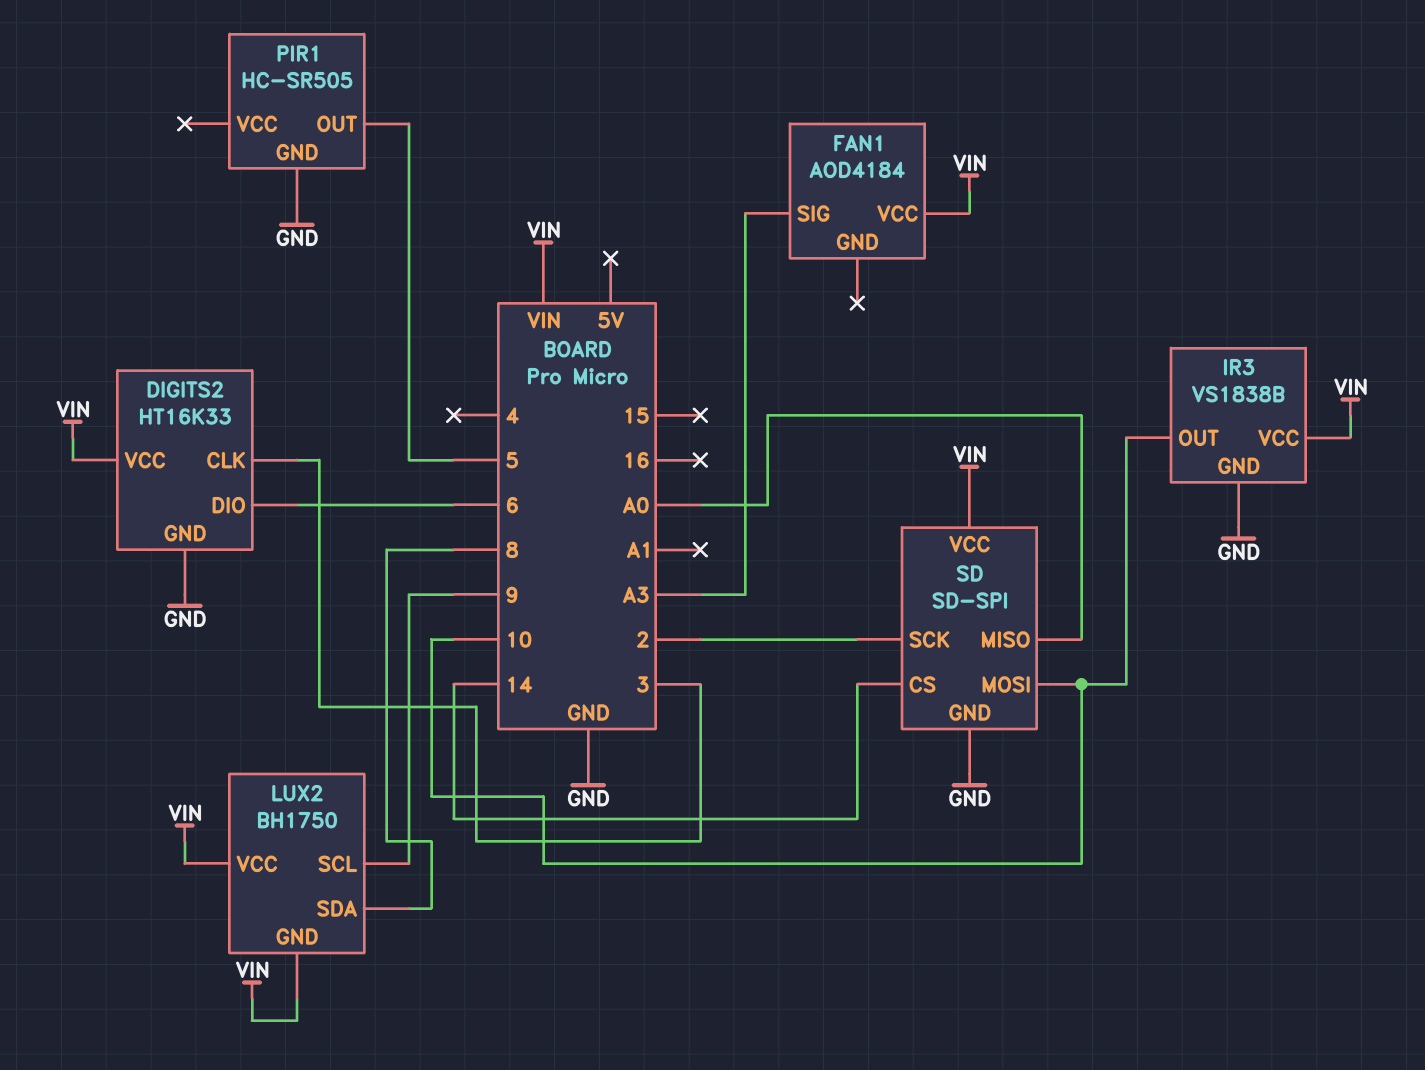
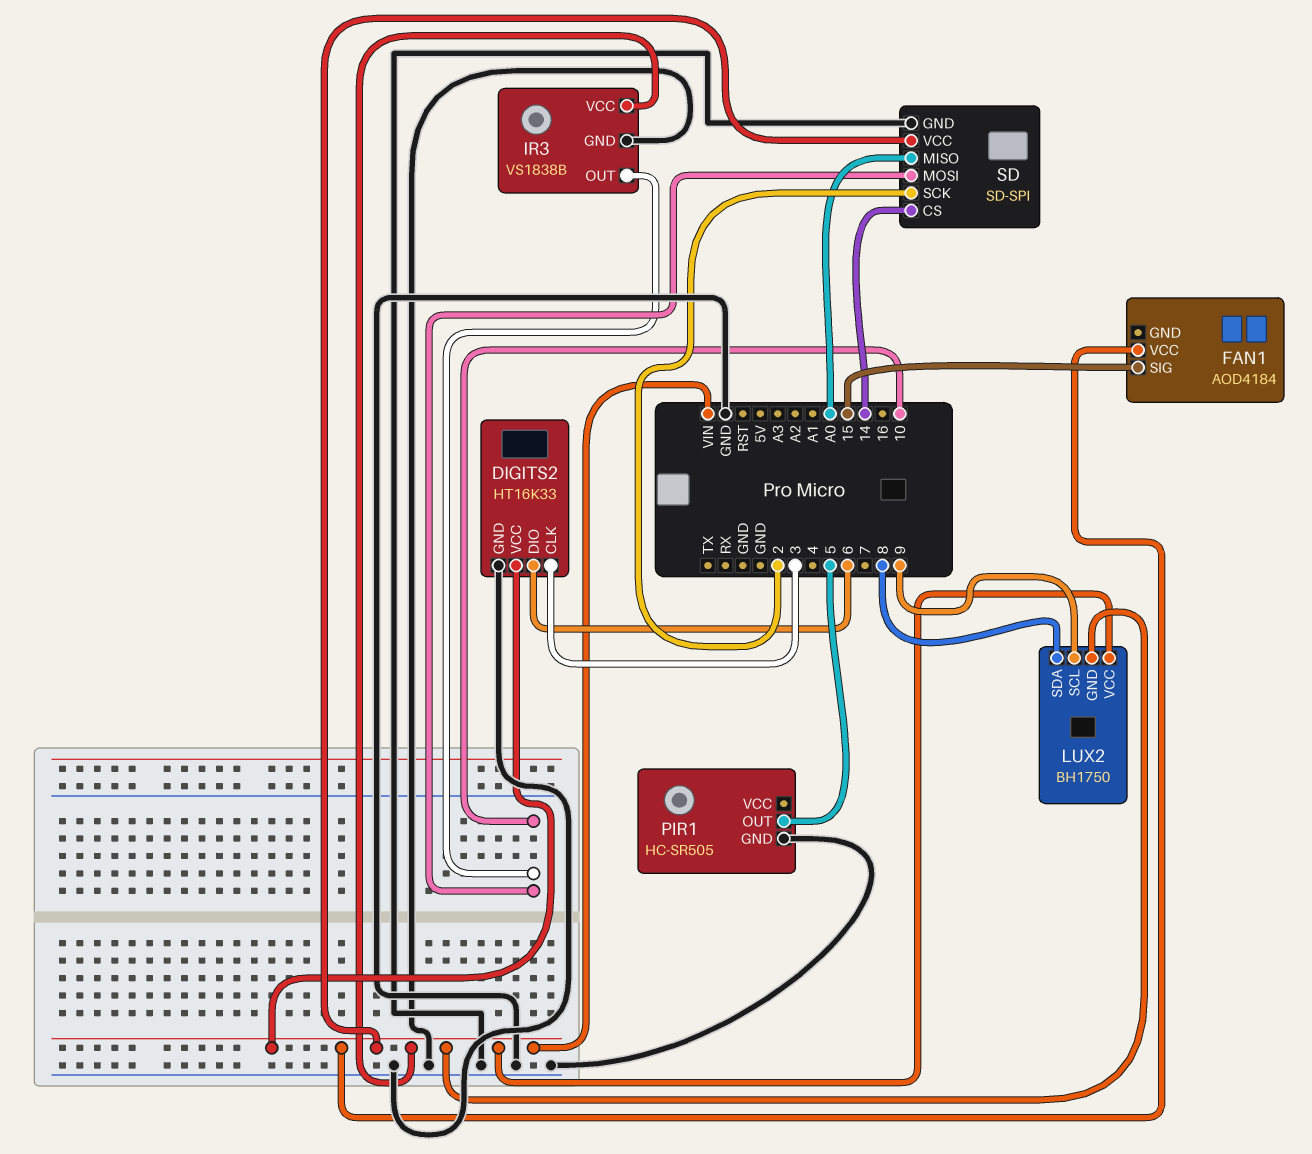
FAN1 pin SIG: A3 -> 15

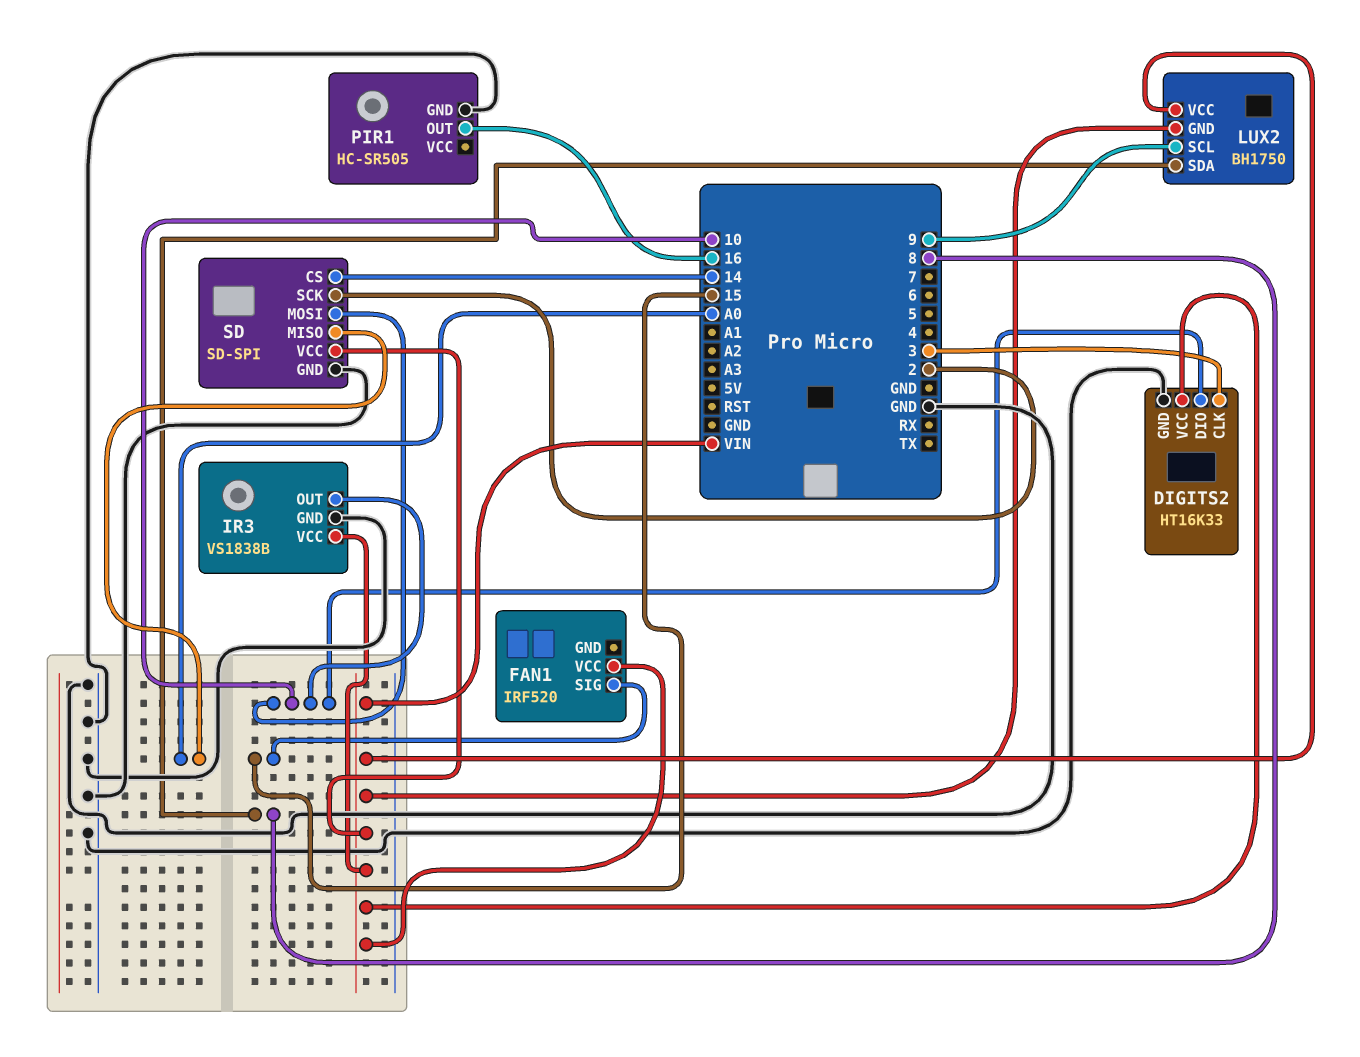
DIGITS2 pin DIO: 6 -> 10
FAN1: AOD4184 -> IRF520
PIR1 pin OUT: 5 -> 16

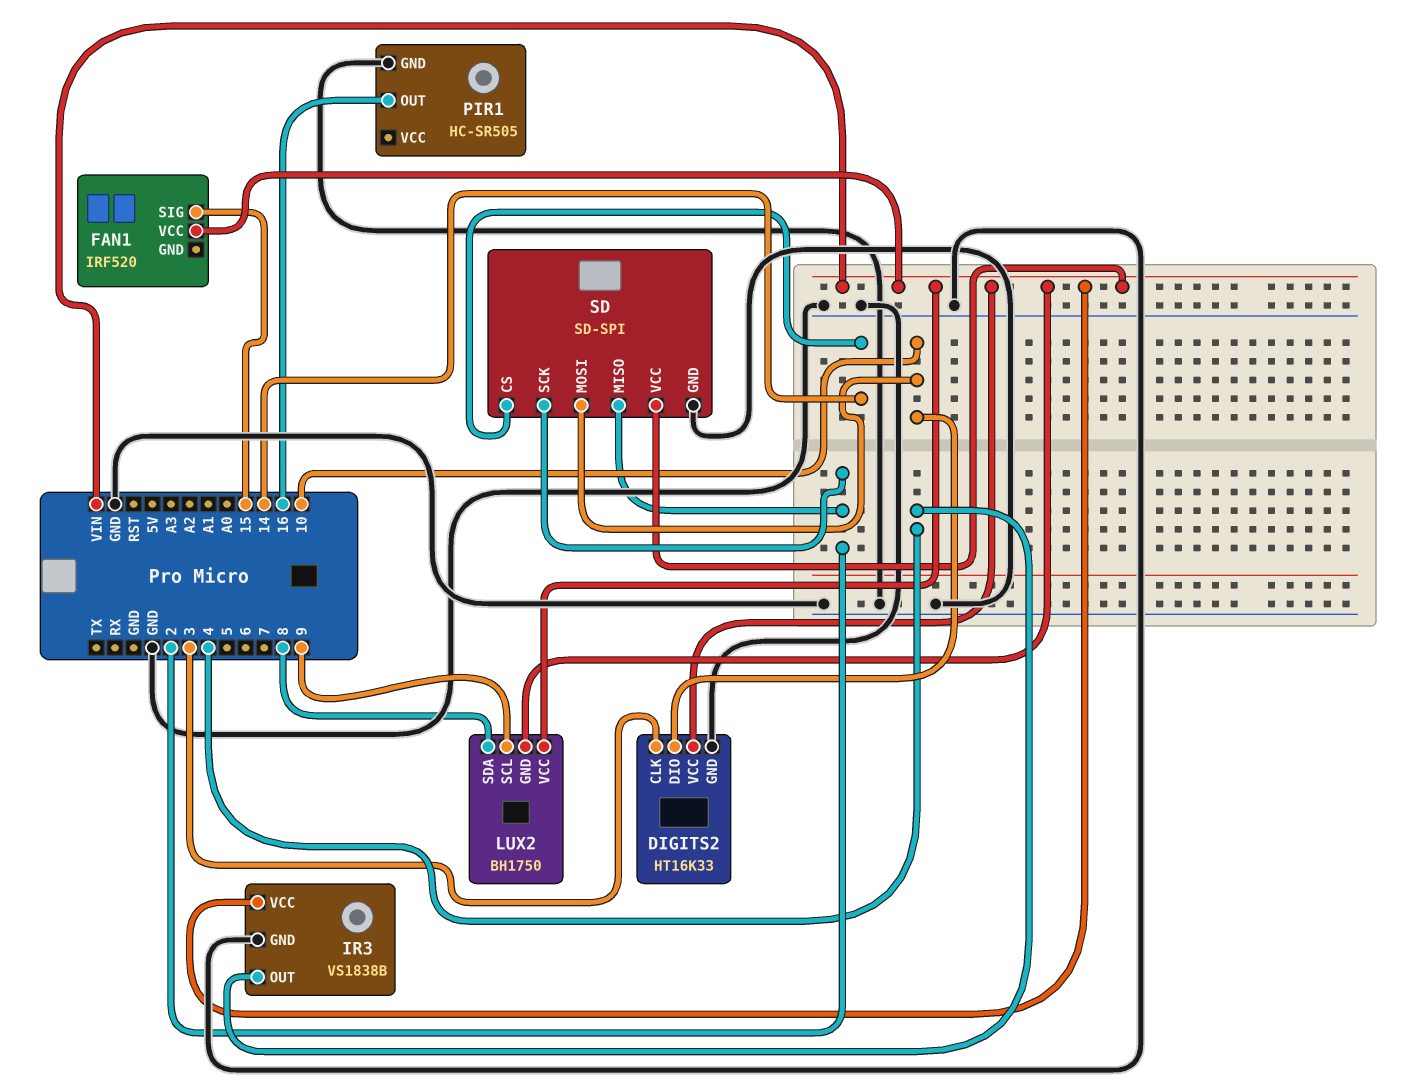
IR3 pin OUT: 10 -> 4
SD pin MISO: A0 -> 2

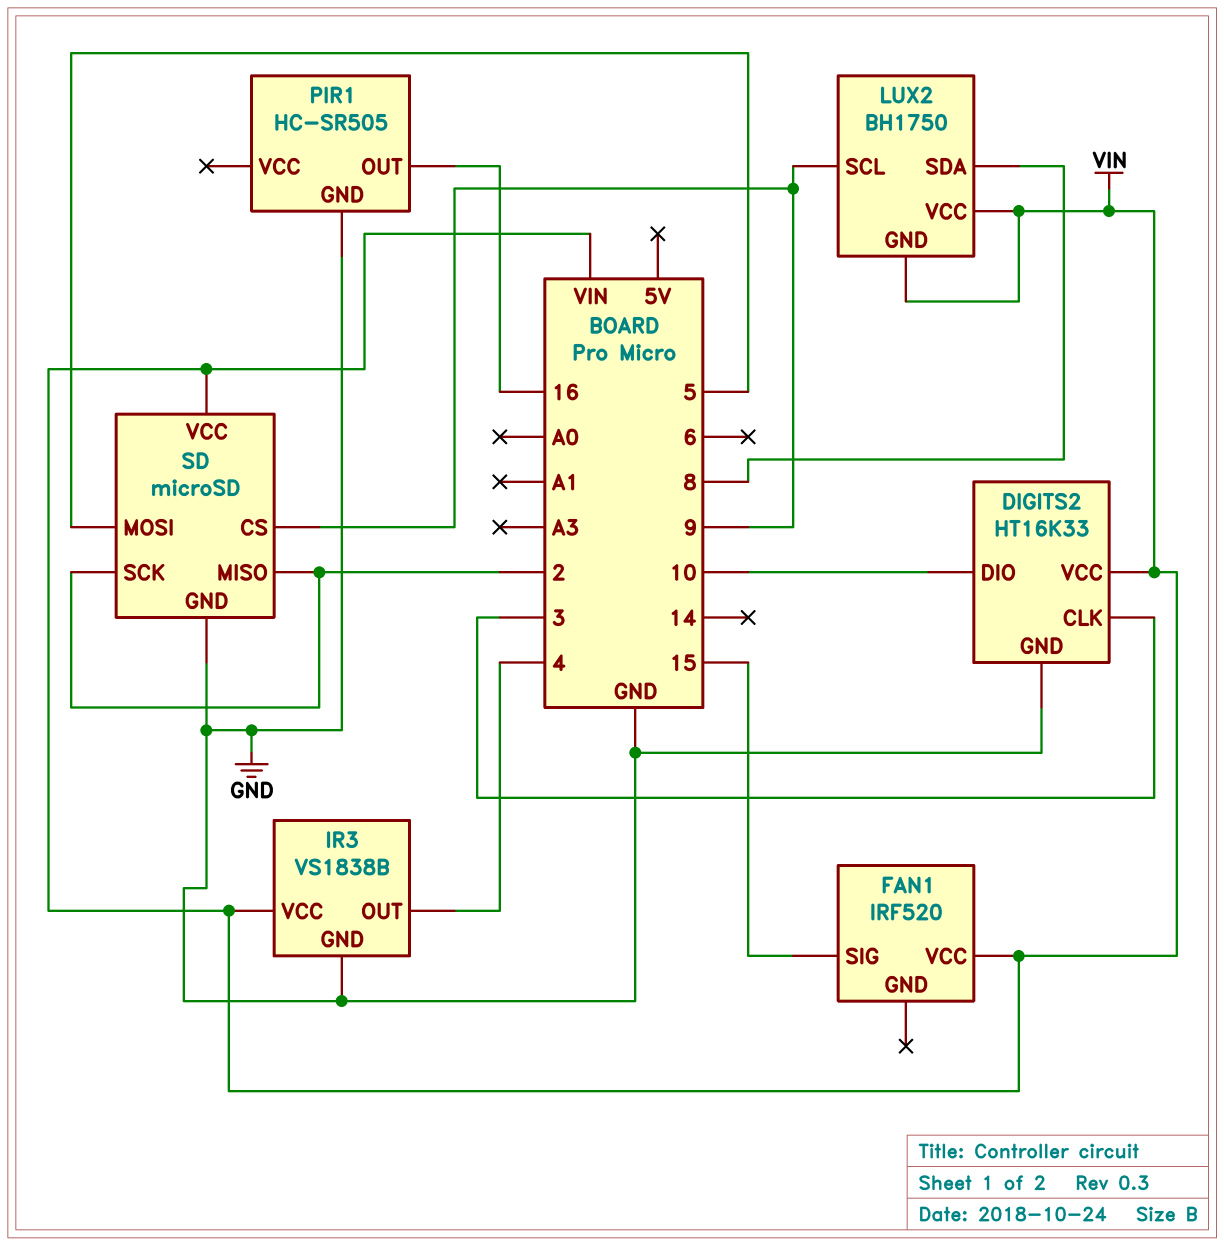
SD: SD-SPI -> microSD
SD pin CS: 14 -> 9
SD pin MOSI: 10 -> 5

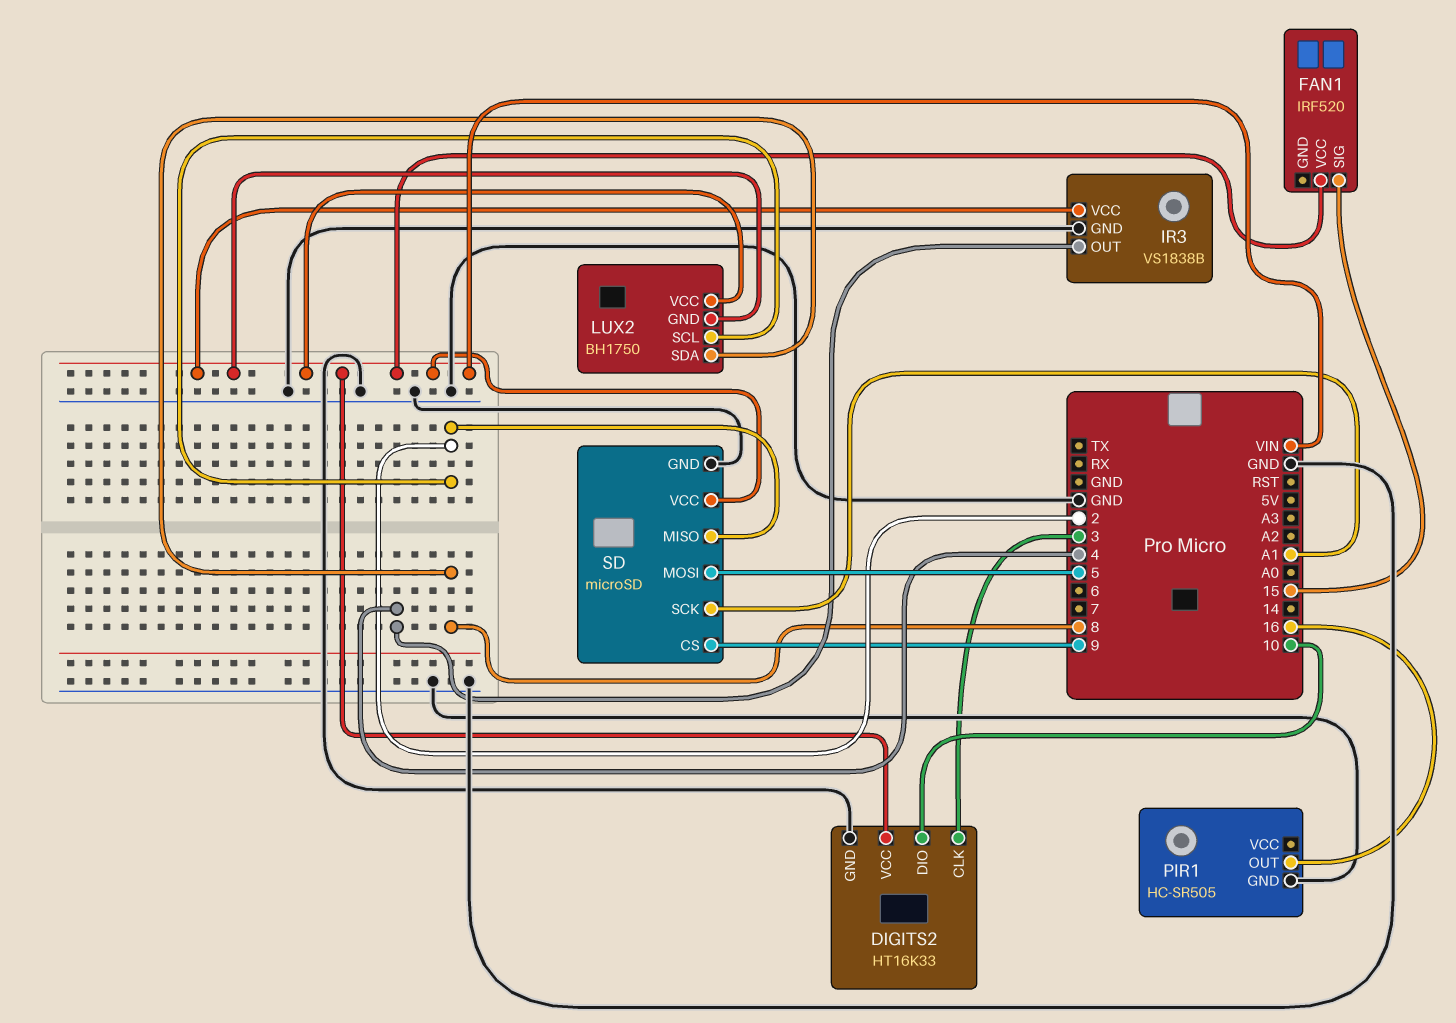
LUX2 pin SCL: 9 -> 2
SD pin SCK: 2 -> A1

